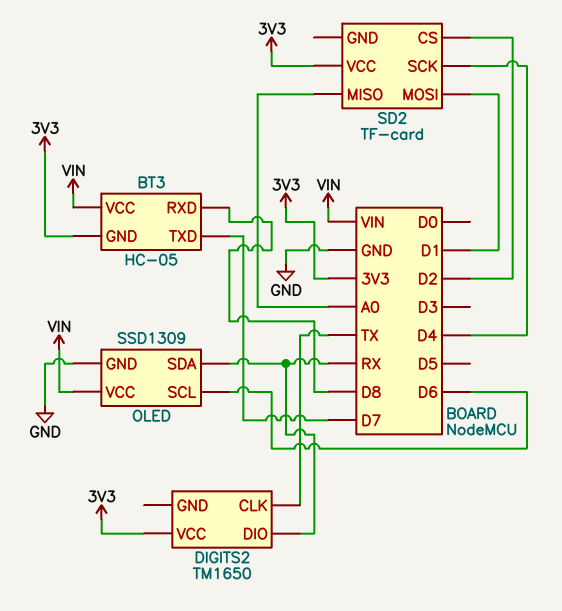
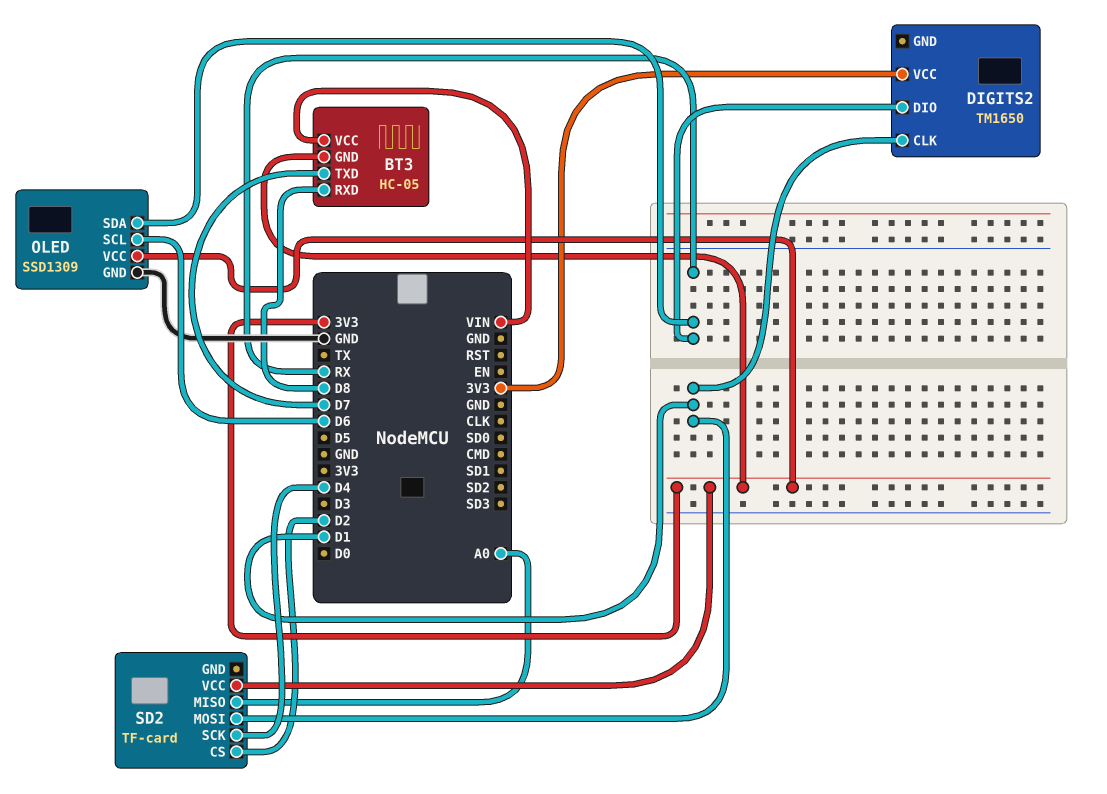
DIGITS2 pin CLK: TX -> D1
OLED pin VCC: VIN -> 3V3

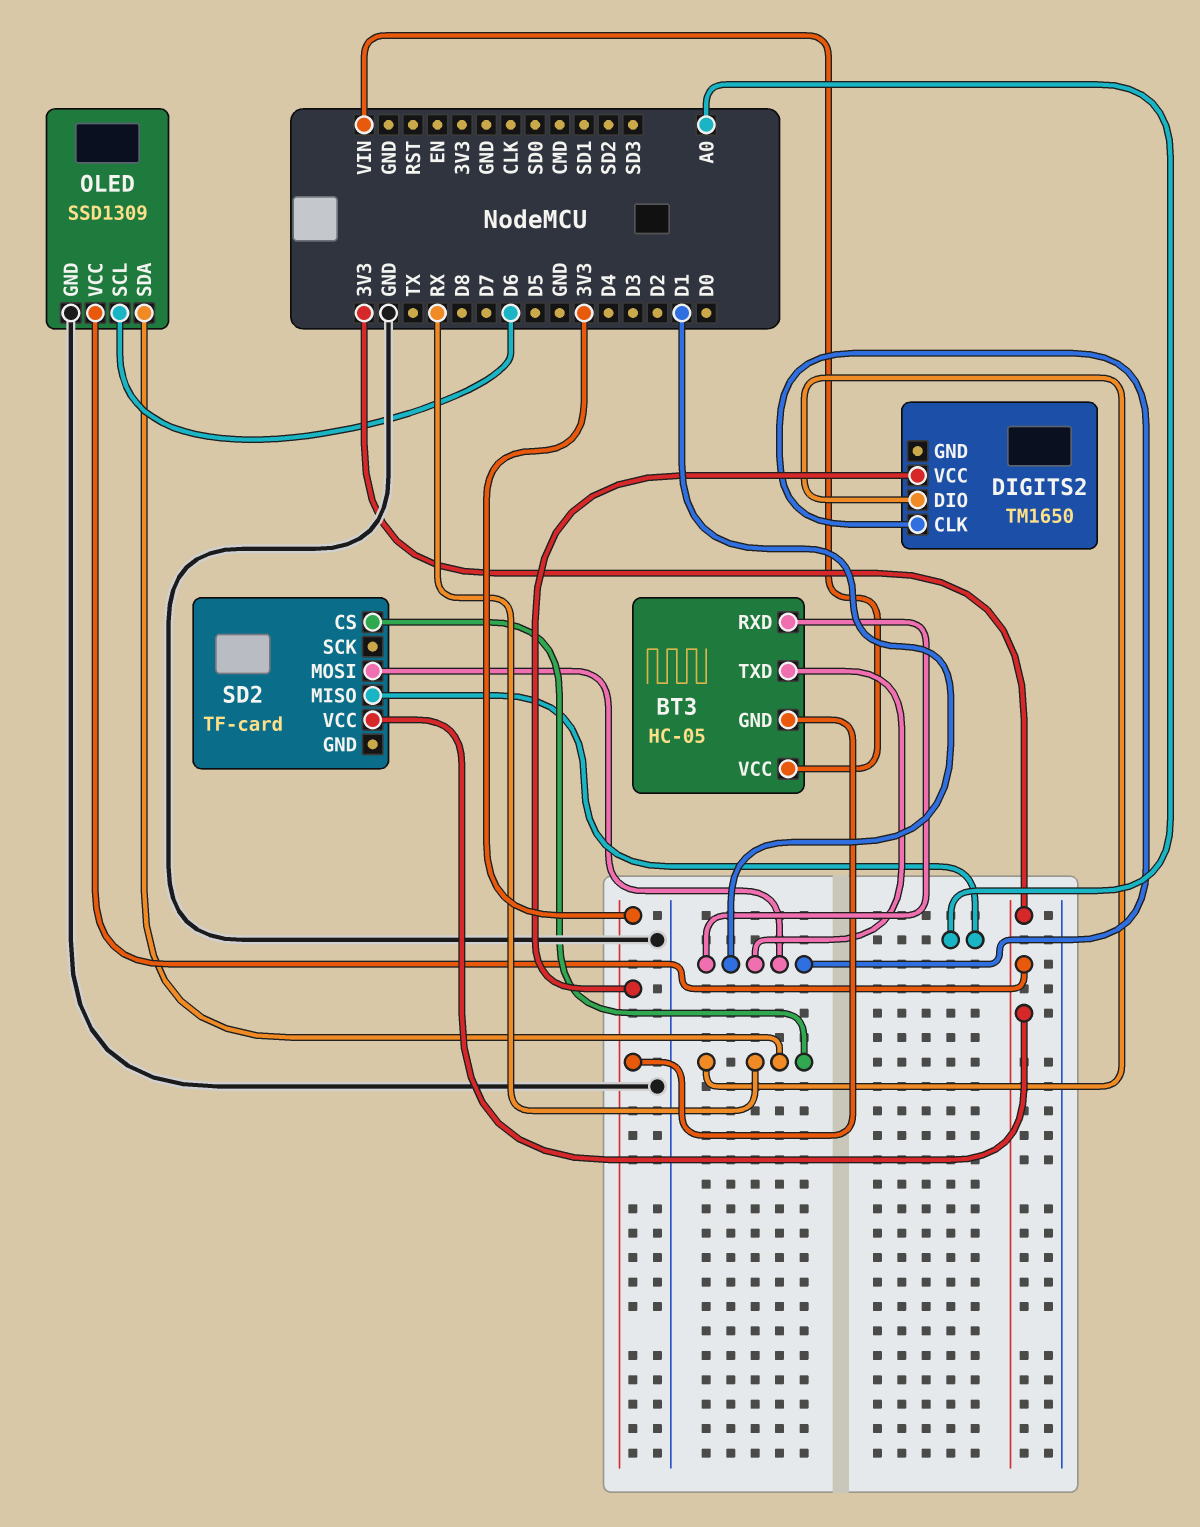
BT3 pin RXD: D8 -> D1
BT3 pin TXD: D7 -> D1
SD2 pin CS: D2 -> RX
SD2 pin SCK: D4 -> none

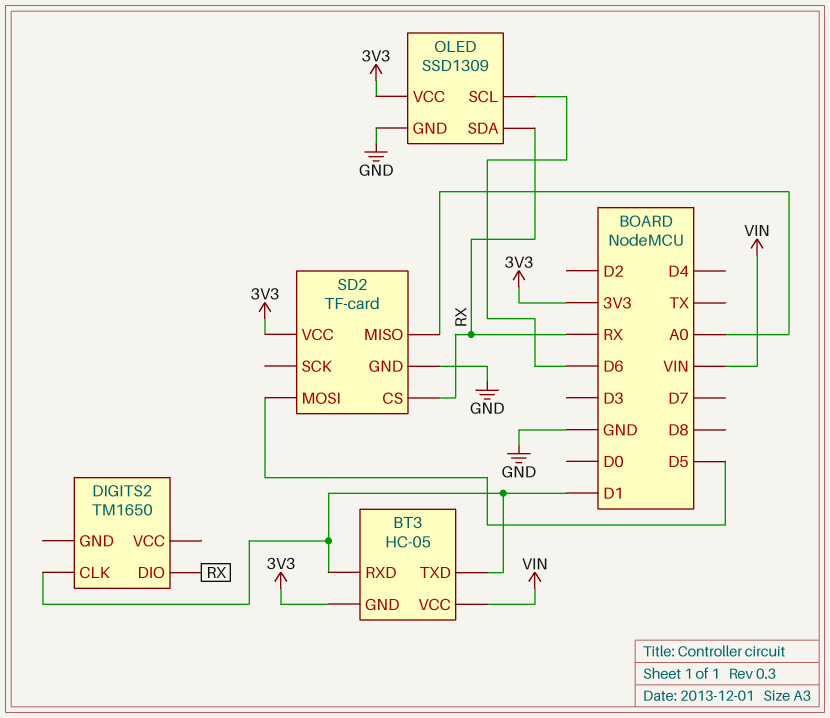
DIGITS2 pin VCC: 3V3 -> none
SD2 pin GND: none -> GND
SD2 pin MOSI: D1 -> D5

